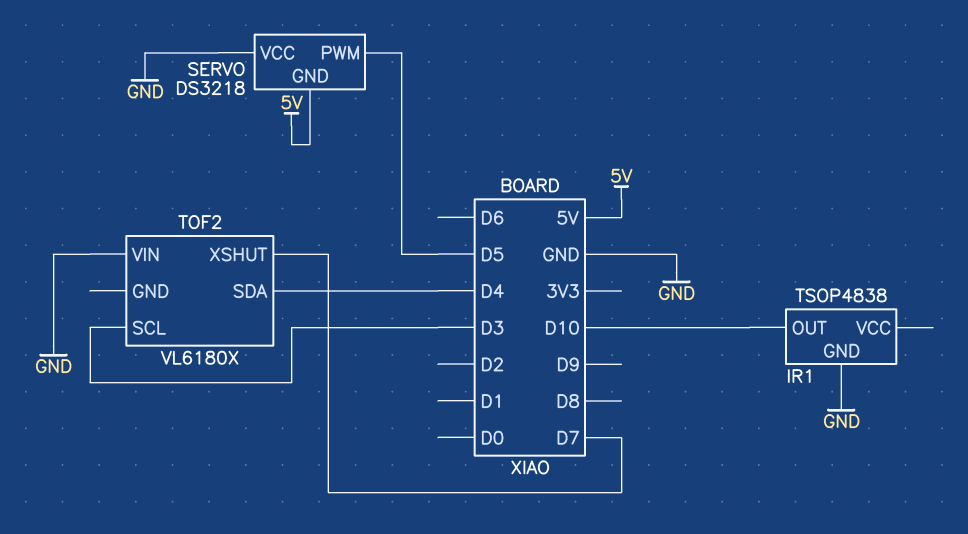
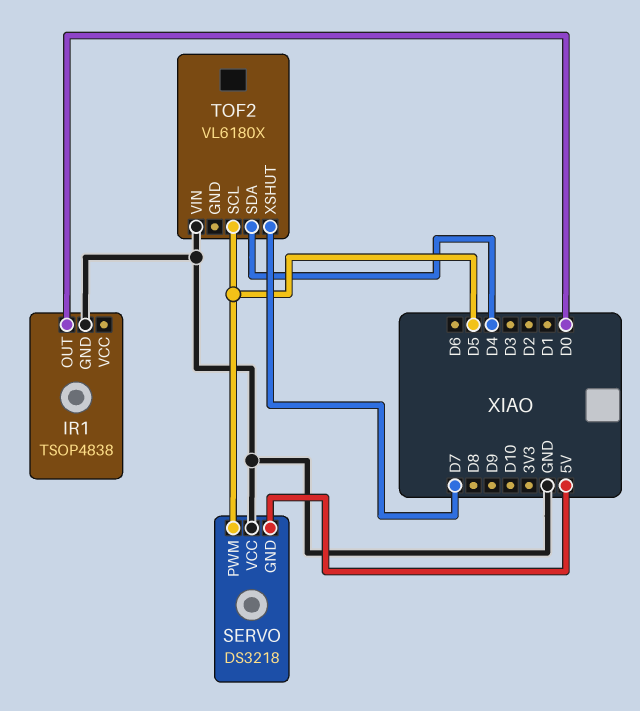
IR1 pin OUT: D10 -> D0
TOF2 pin SCL: D3 -> D5

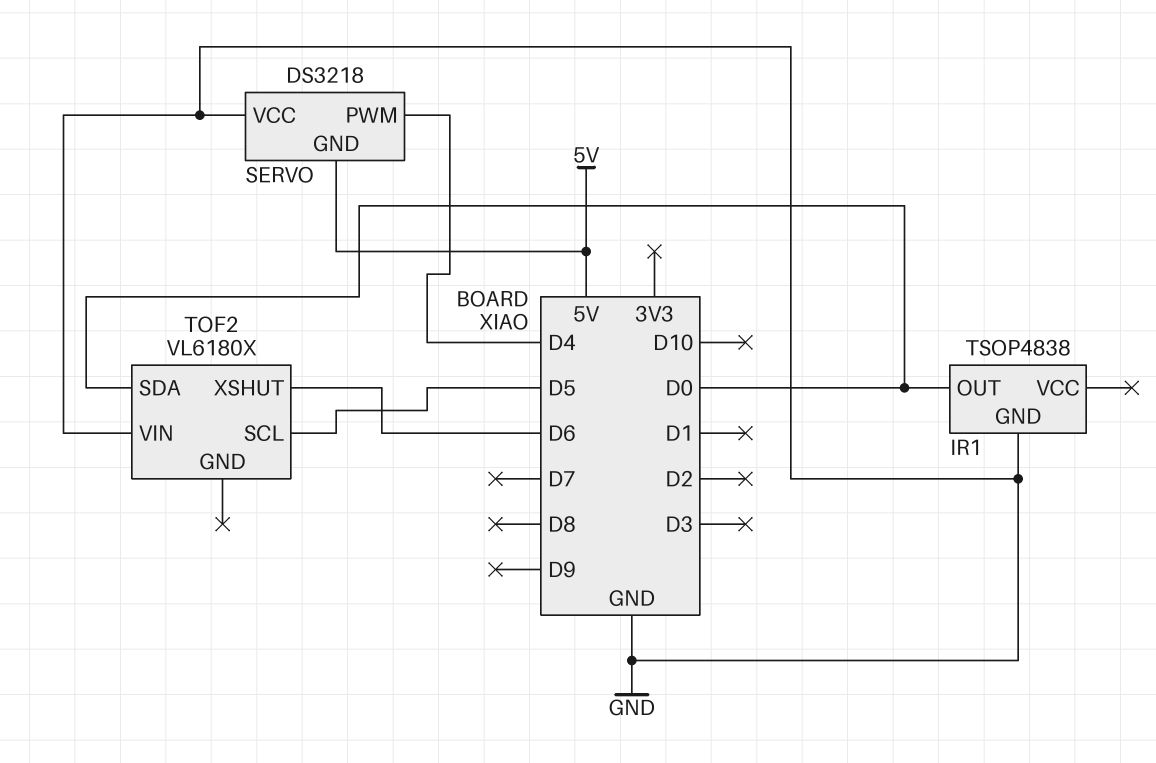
SERVO pin PWM: D5 -> D4
TOF2 pin SDA: D4 -> D0
TOF2 pin XSHUT: D7 -> D6

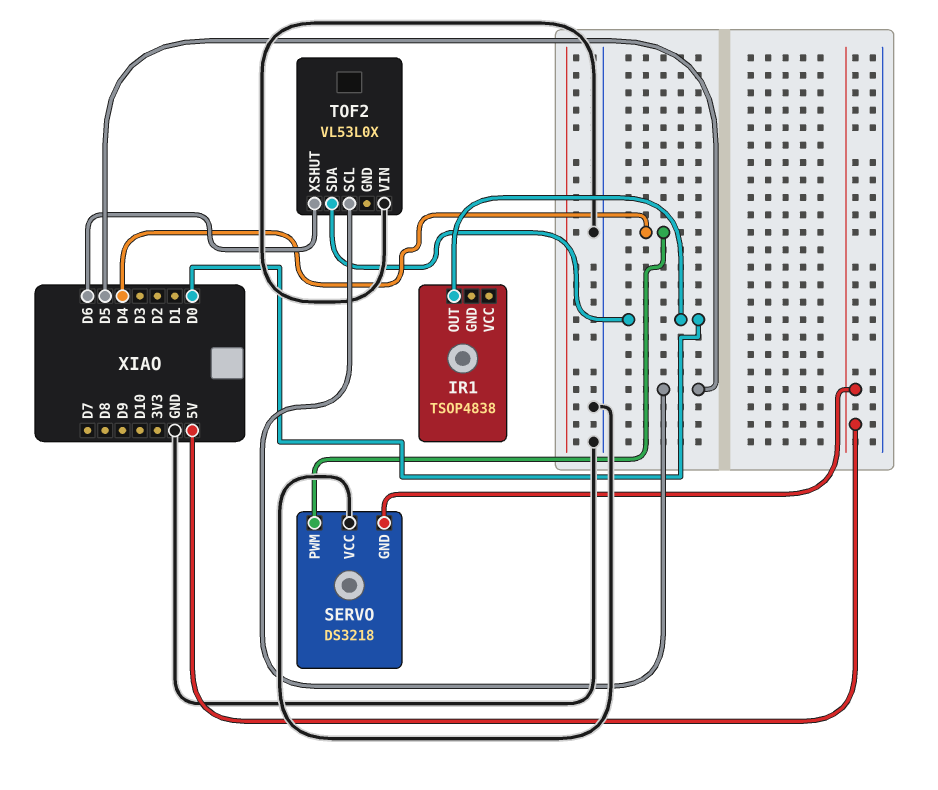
IR1 pin GND: GND -> none
TOF2: VL6180X -> VL53L0X

